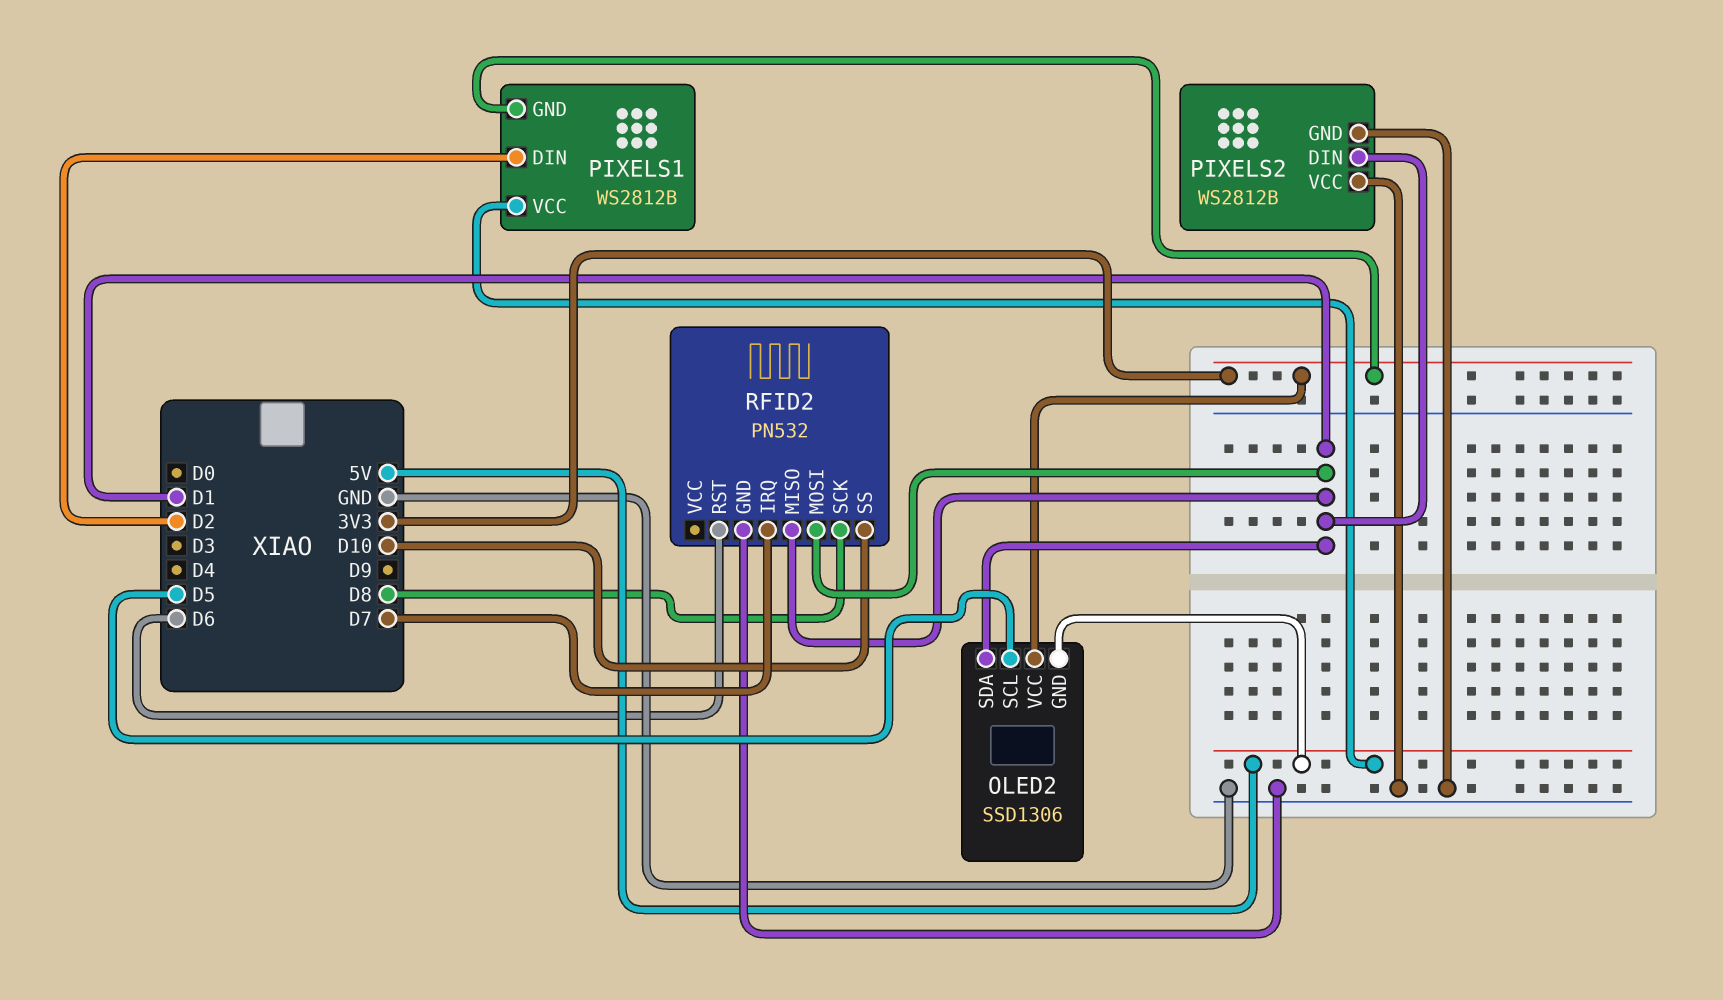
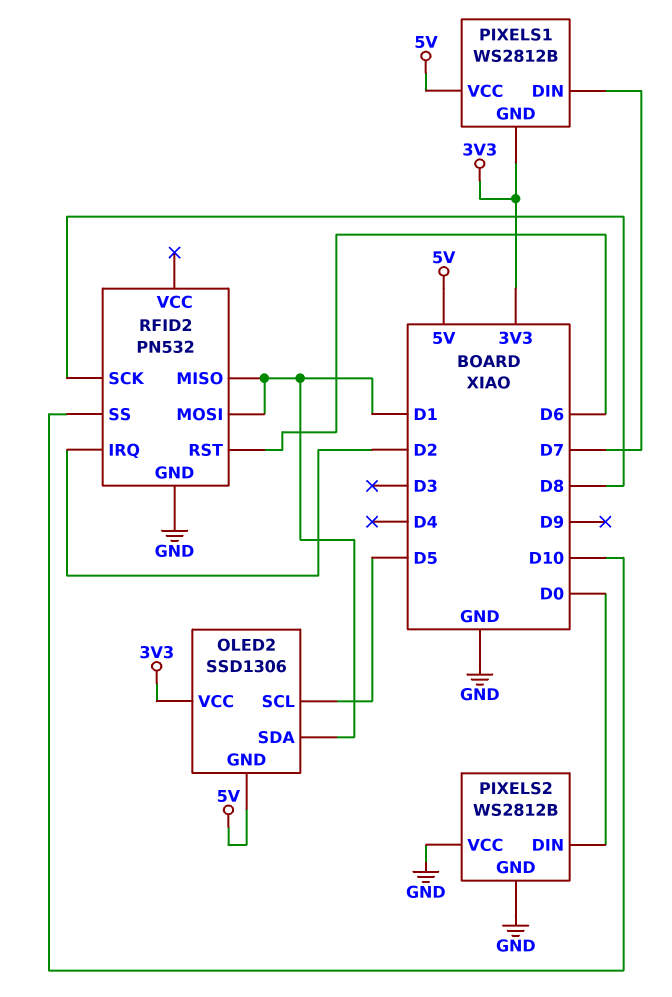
PIXELS1 pin DIN: D2 -> D7
PIXELS2 pin DIN: D1 -> D0
RFID2 pin IRQ: D7 -> D2

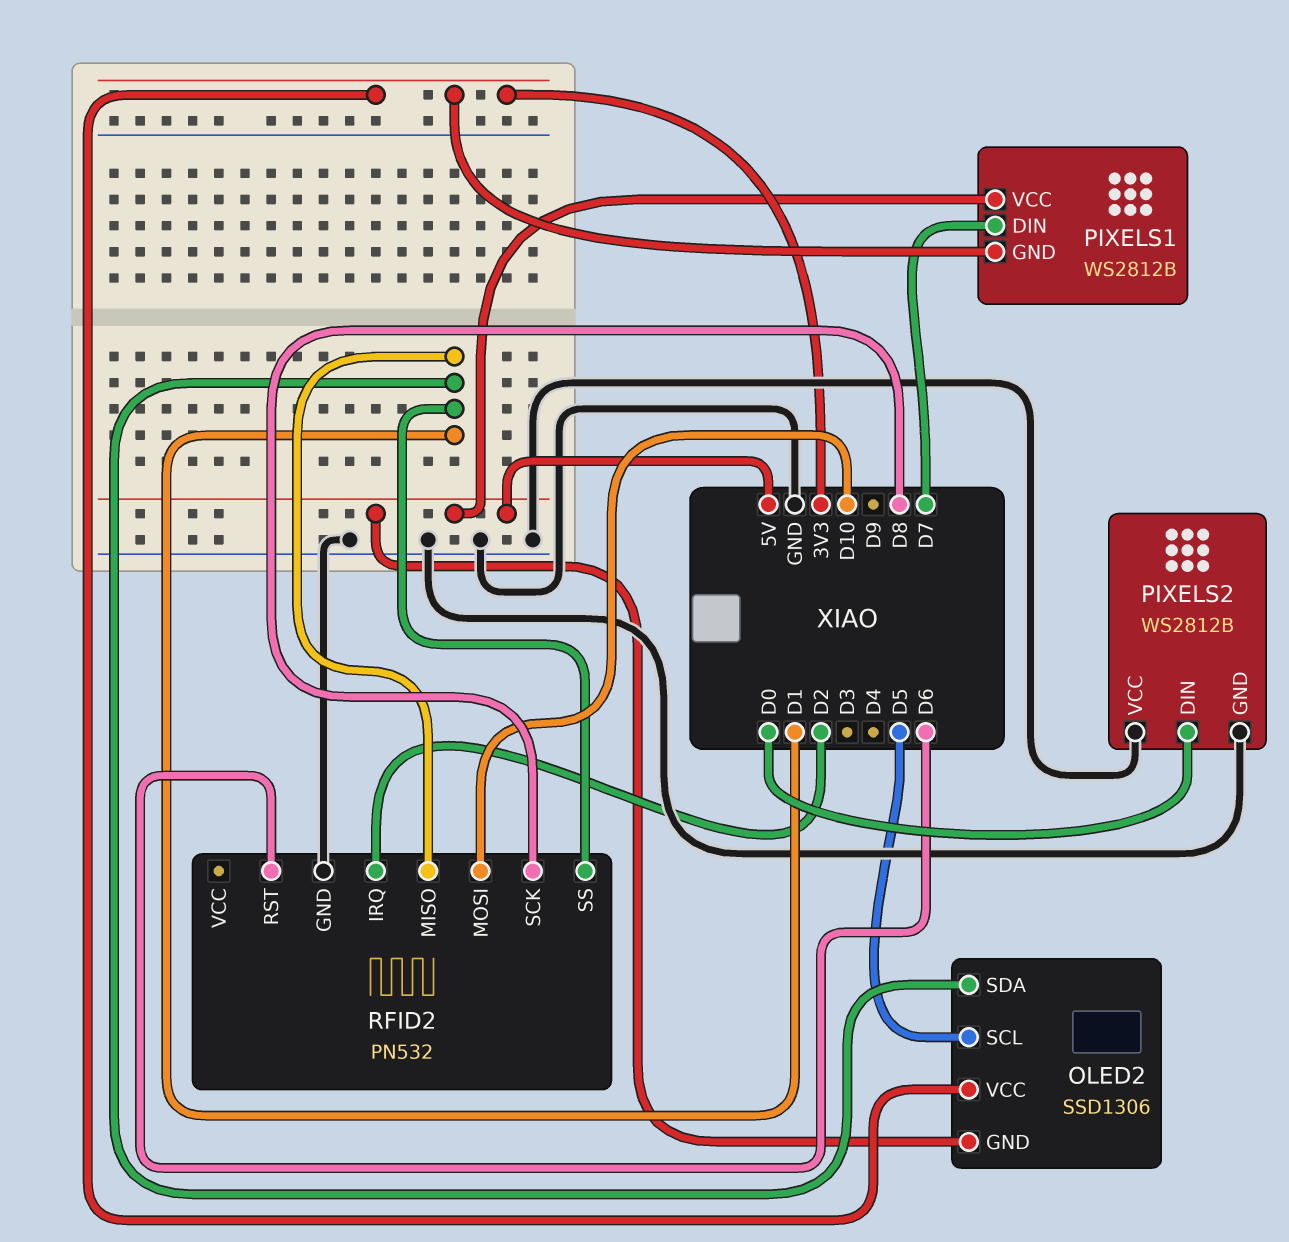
RFID2 pin MOSI: D1 -> D10
RFID2 pin SS: D10 -> D1

